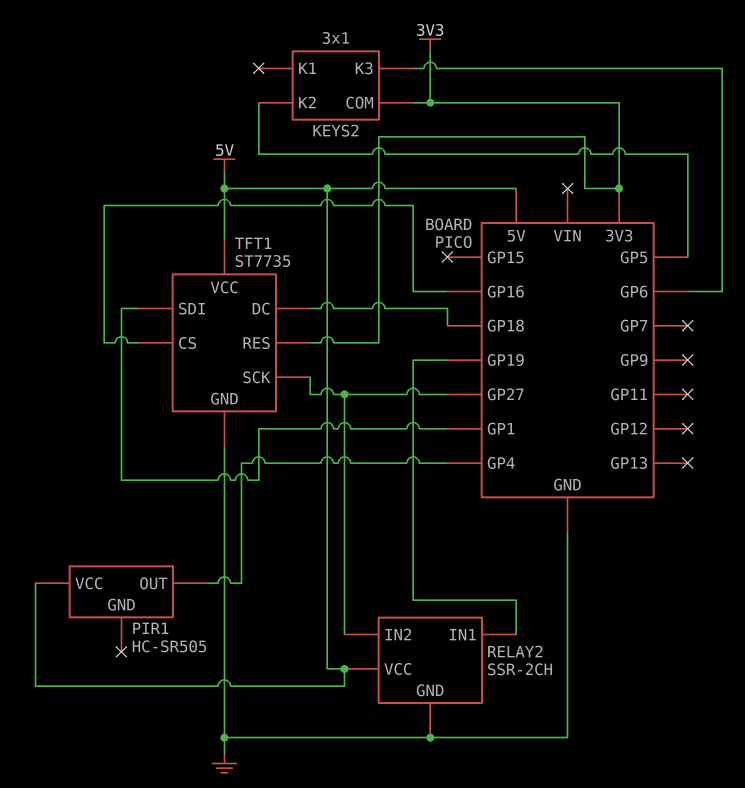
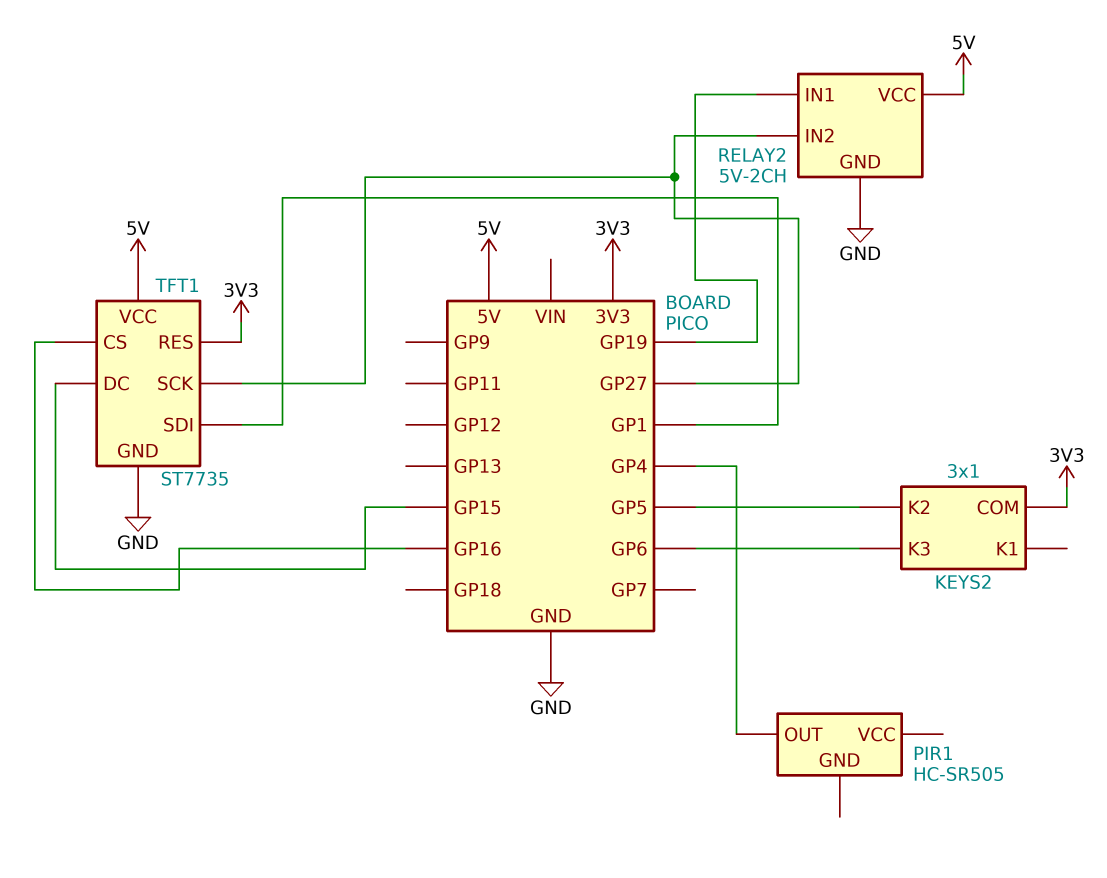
PIR1 pin VCC: 5V -> none
RELAY2: SSR-2CH -> 5V-2CH
TFT1 pin DC: GP18 -> GP15

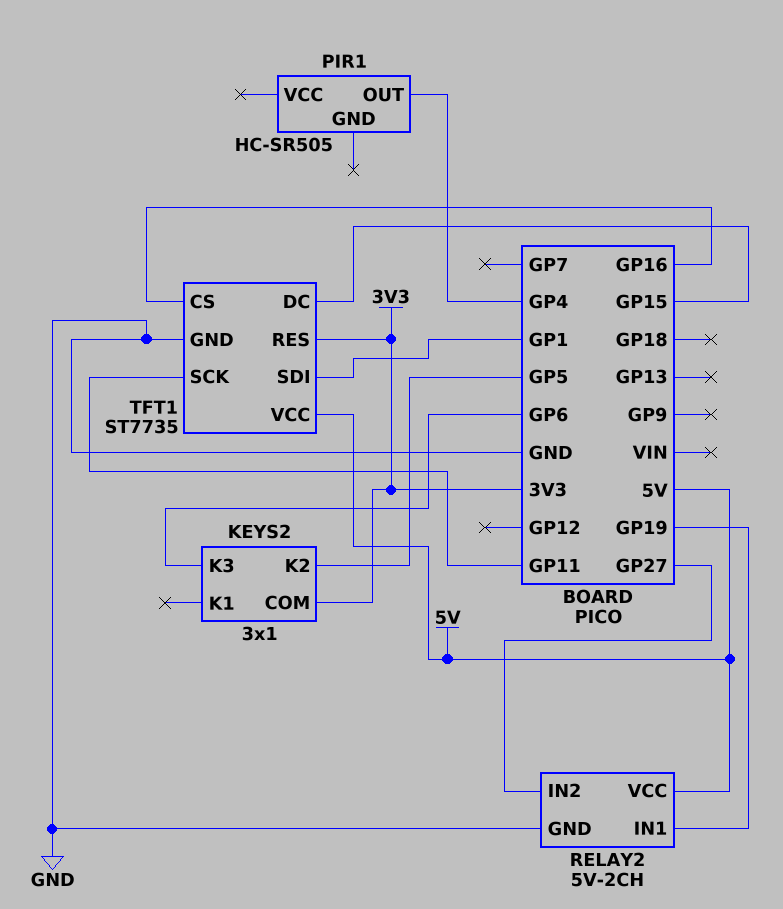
TFT1 pin SCK: GP27 -> GP11

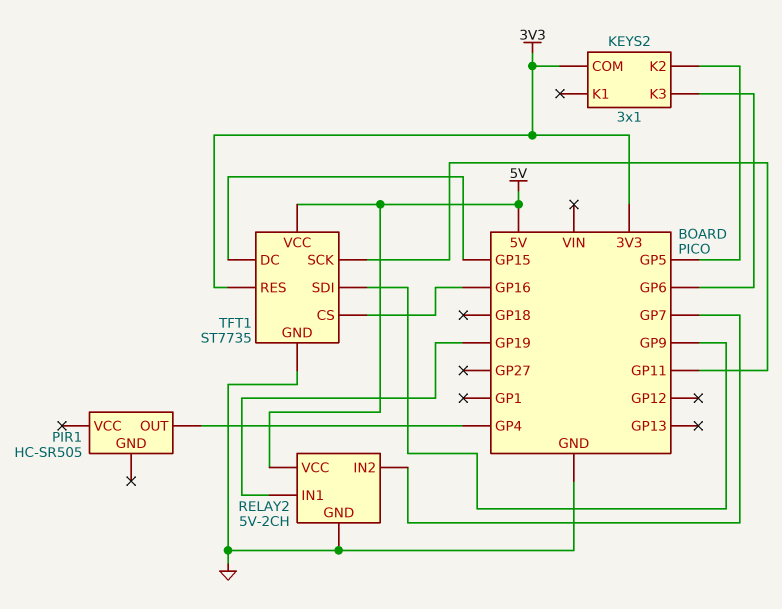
RELAY2 pin IN2: GP27 -> GP7
TFT1 pin SDI: GP1 -> GP9

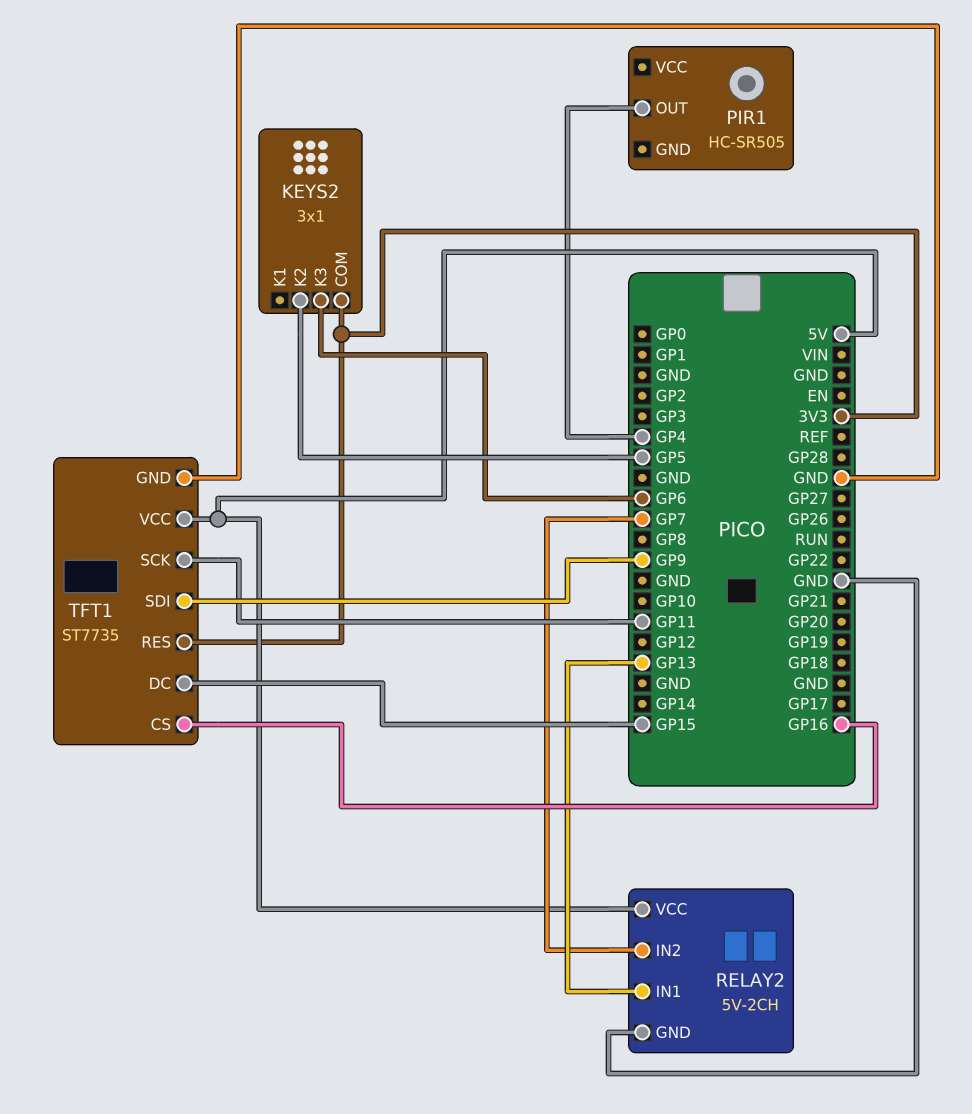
RELAY2 pin IN1: GP19 -> GP13

